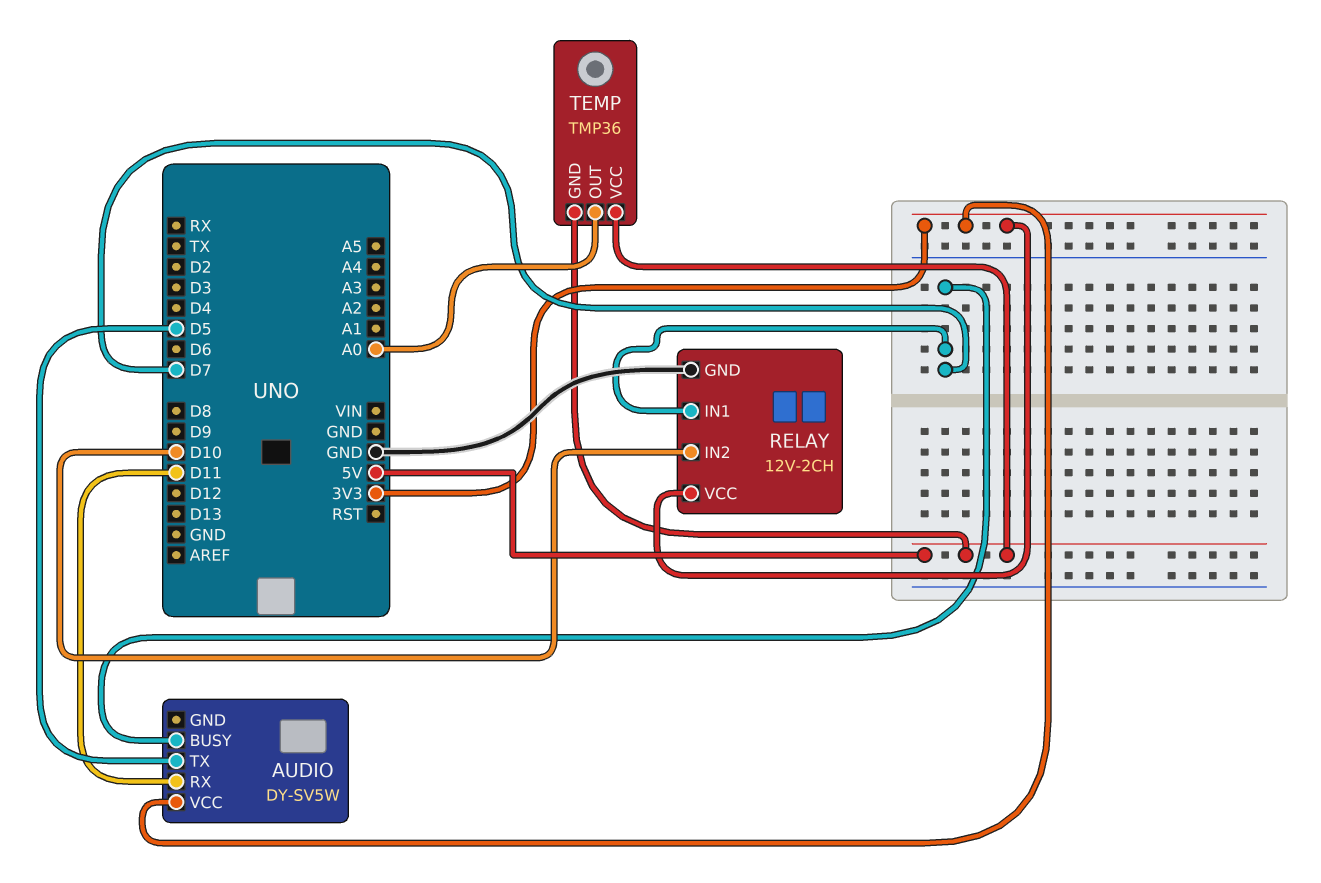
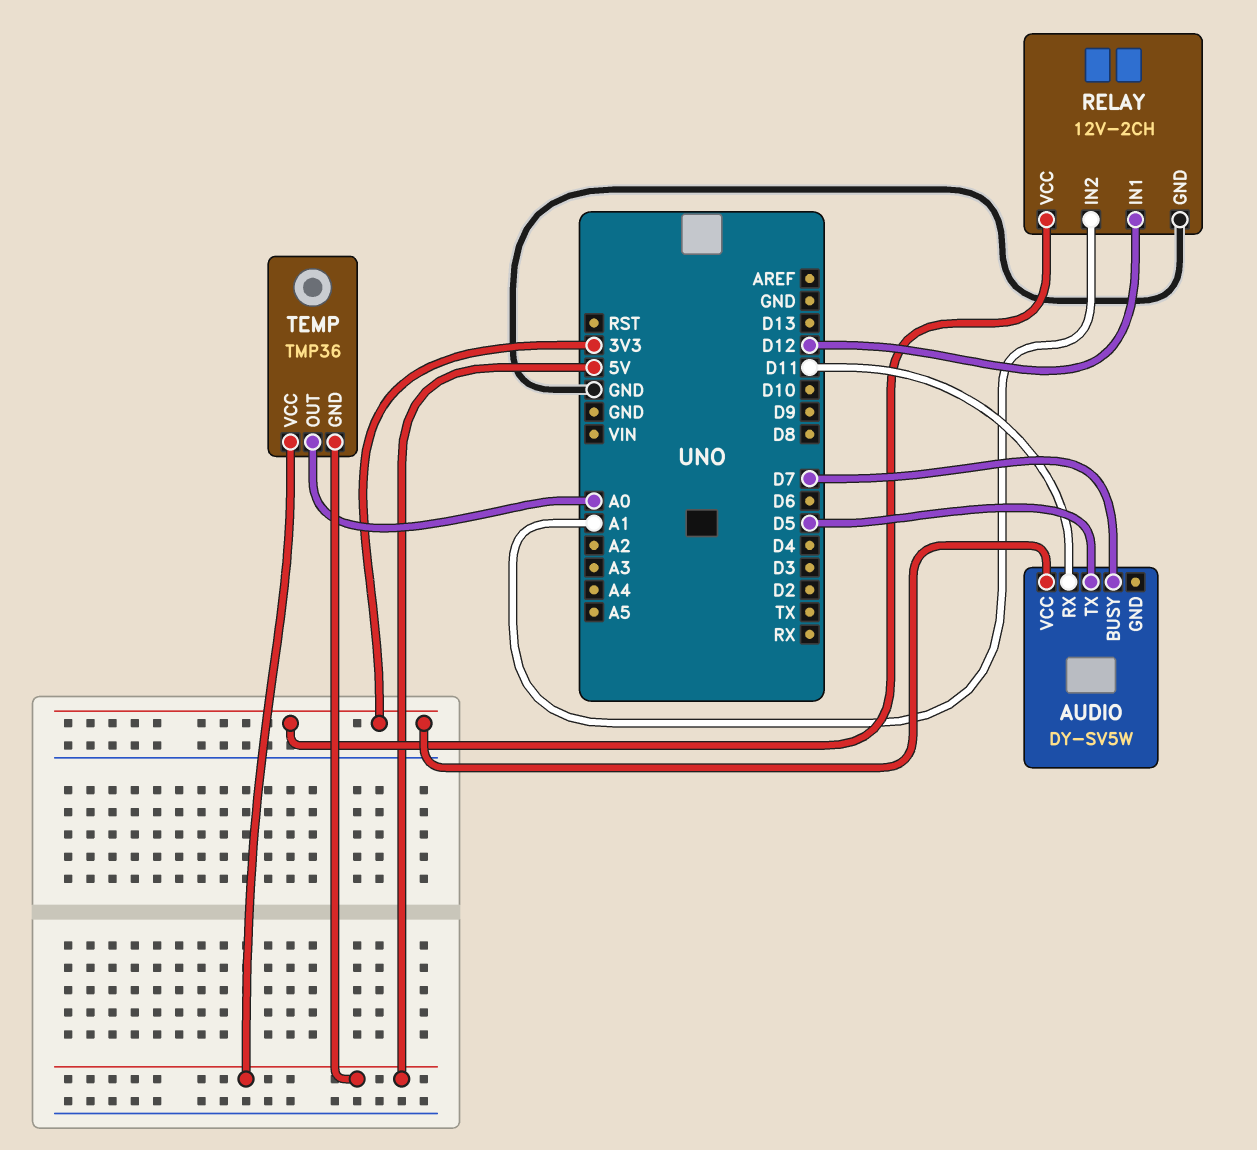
RELAY pin IN1: D7 -> D12
RELAY pin IN2: D10 -> A1

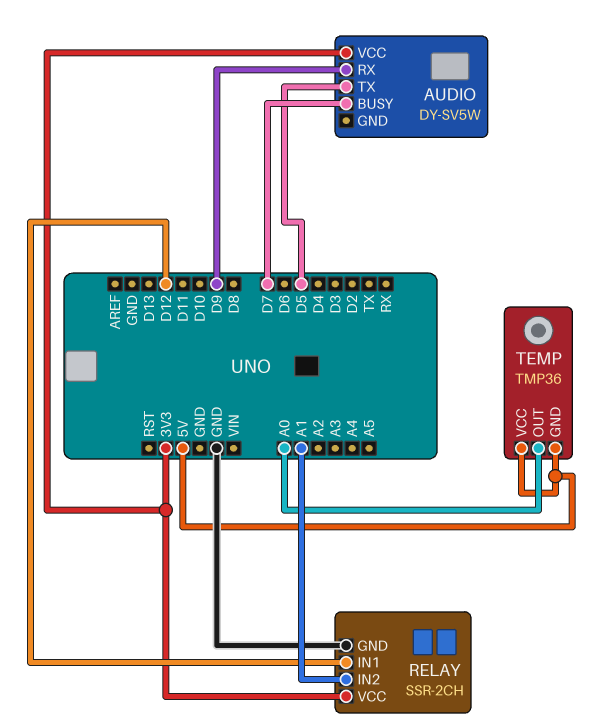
AUDIO pin RX: D11 -> D9
RELAY: 12V-2CH -> SSR-2CH

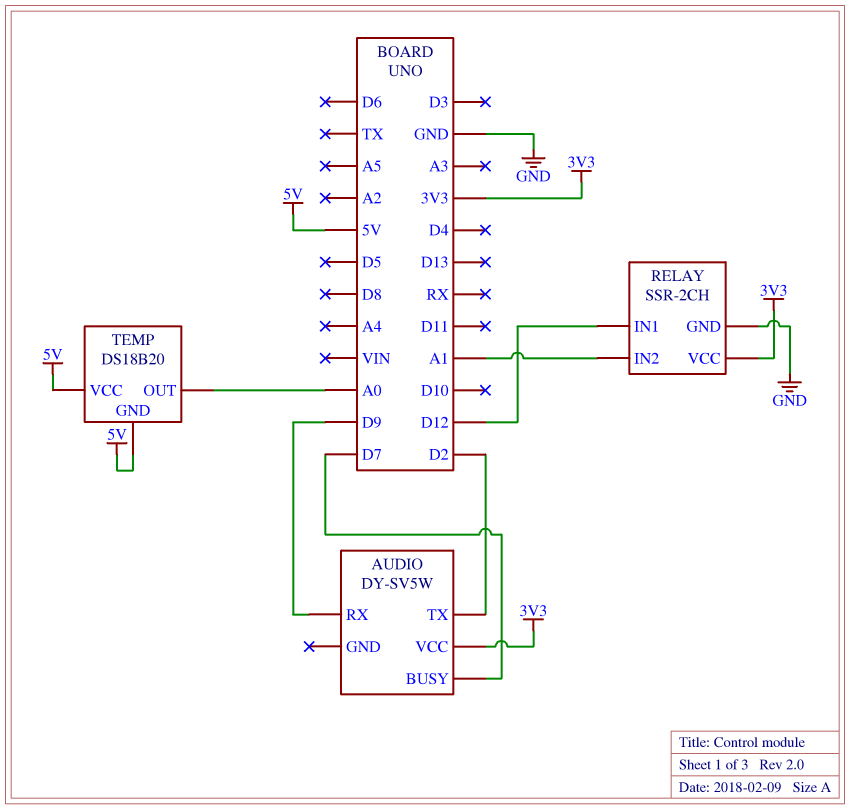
AUDIO pin TX: D5 -> D2
TEMP: TMP36 -> DS18B20

